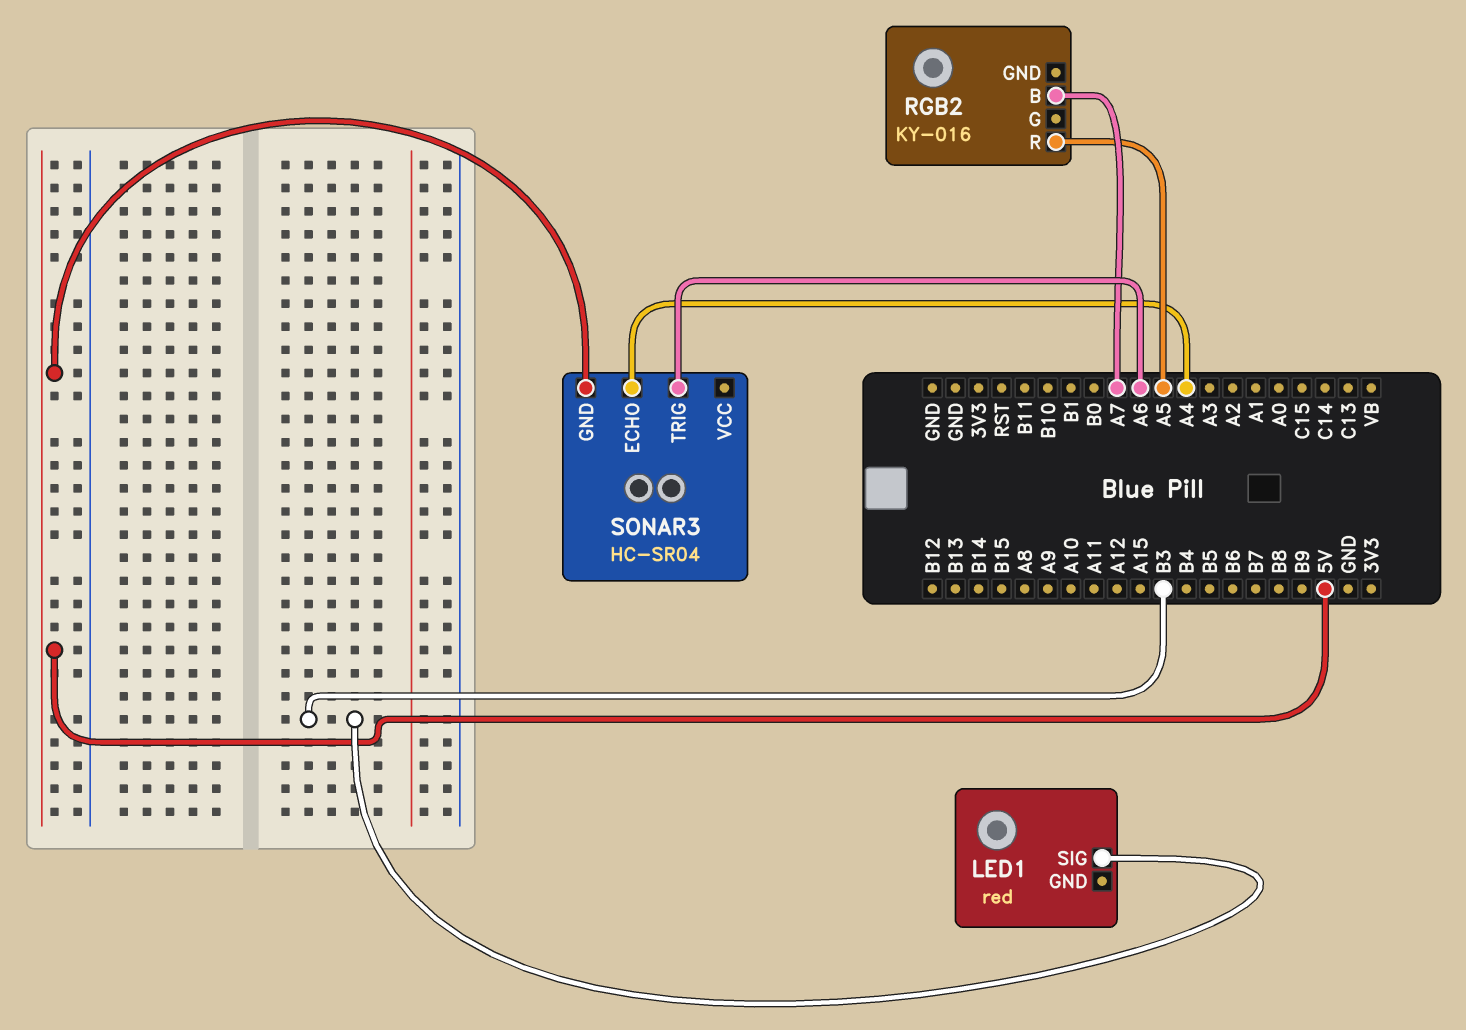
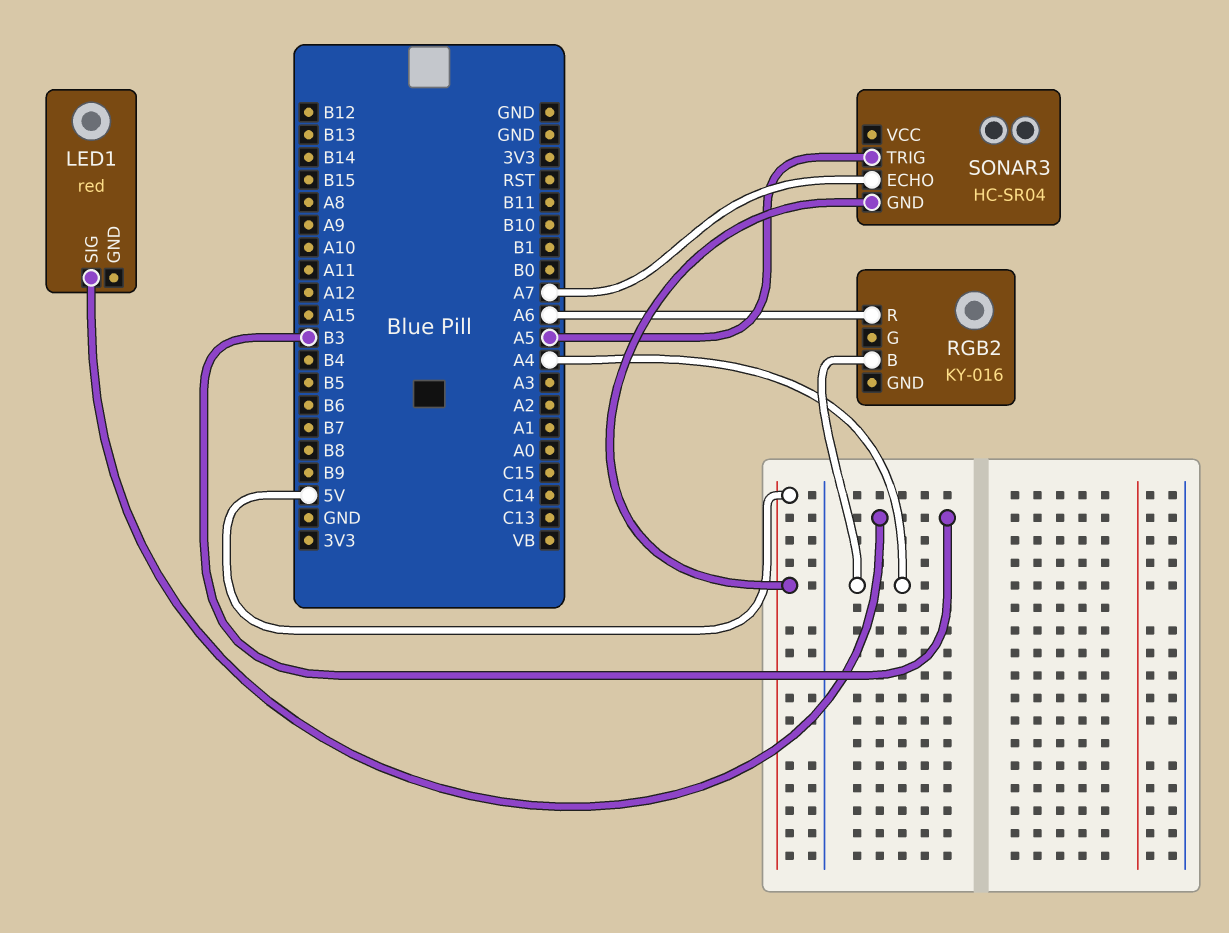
RGB2 pin B: A7 -> A4
RGB2 pin R: A5 -> A6
SONAR3 pin ECHO: A4 -> A7
SONAR3 pin TRIG: A6 -> A5

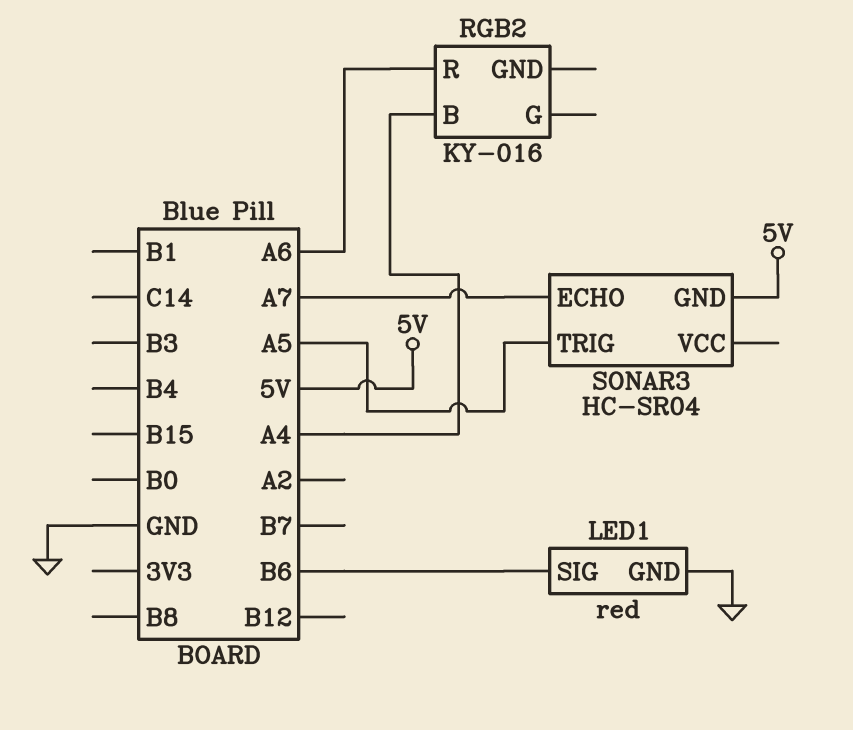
LED1 pin GND: none -> GND
LED1 pin SIG: B3 -> B6

